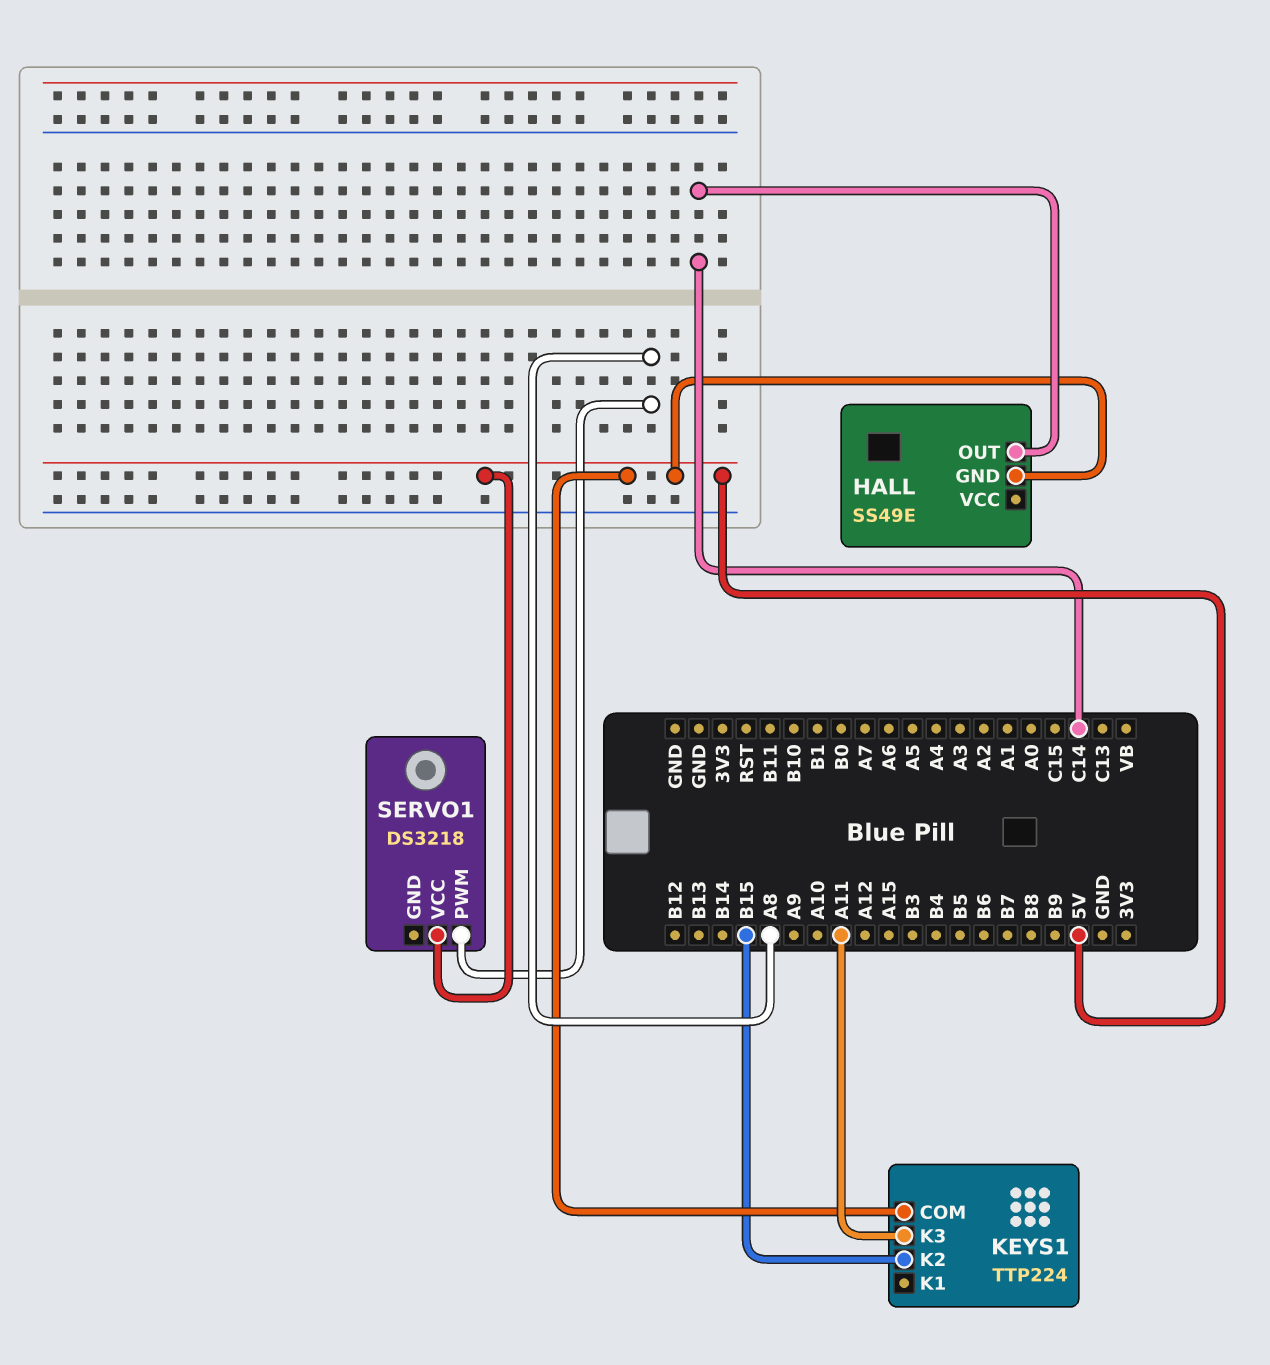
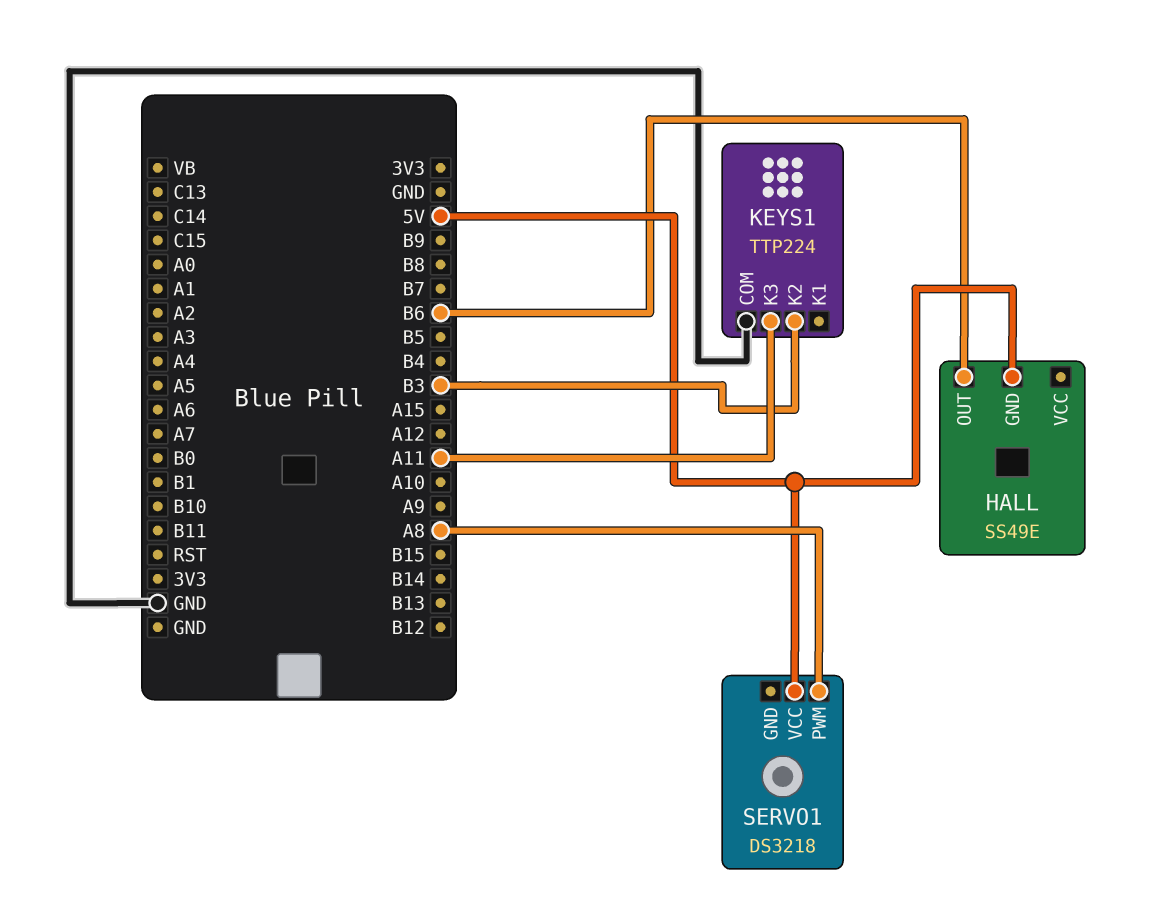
HALL pin OUT: C14 -> B6
KEYS1 pin COM: 5V -> GND
KEYS1 pin K2: B15 -> B3

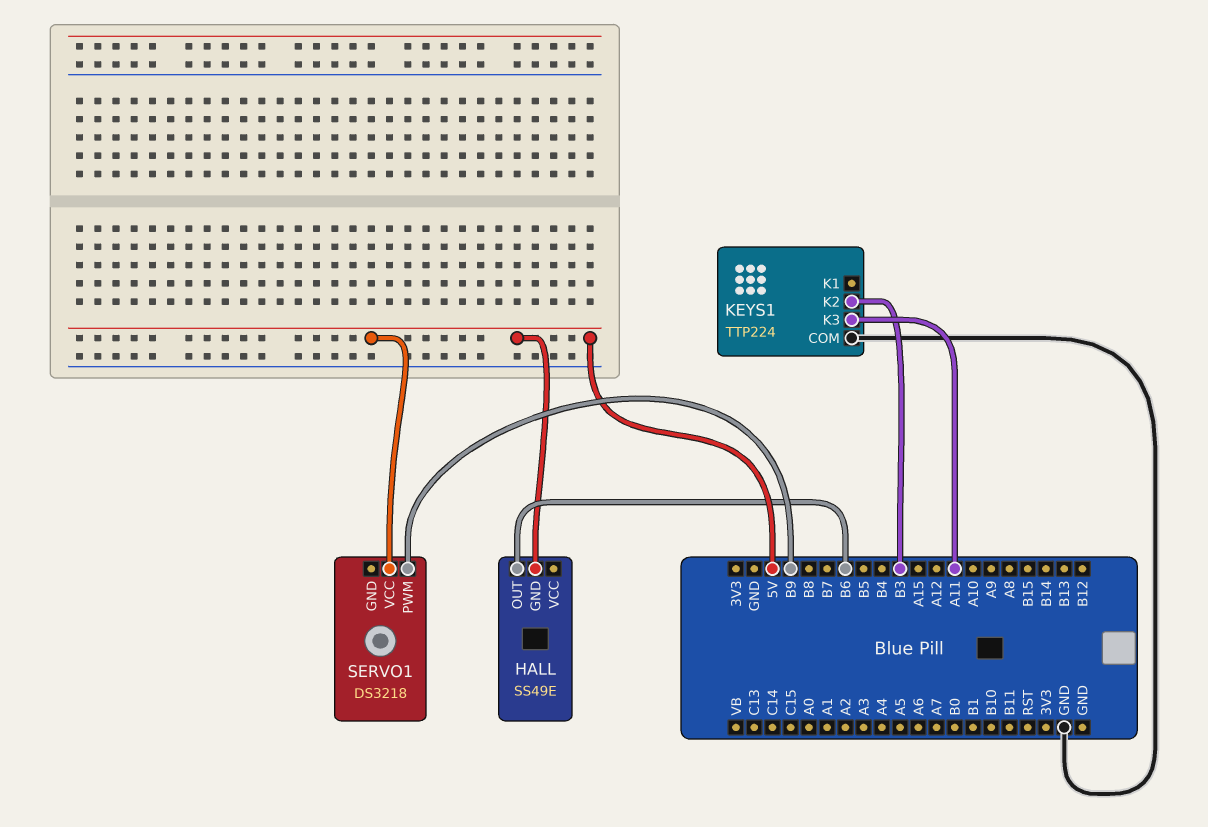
SERVO1 pin PWM: A8 -> B9

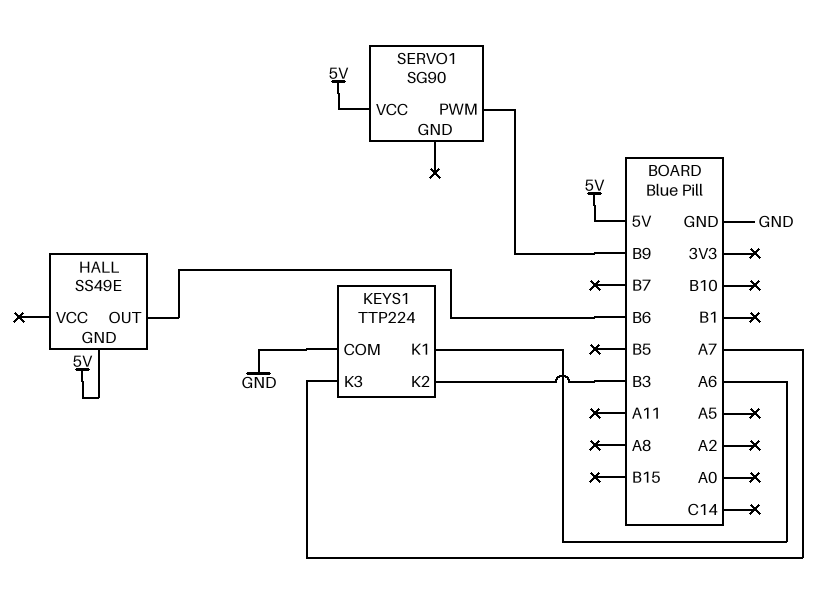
KEYS1 pin K1: none -> A6
KEYS1 pin K3: A11 -> A7
SERVO1: DS3218 -> SG90

